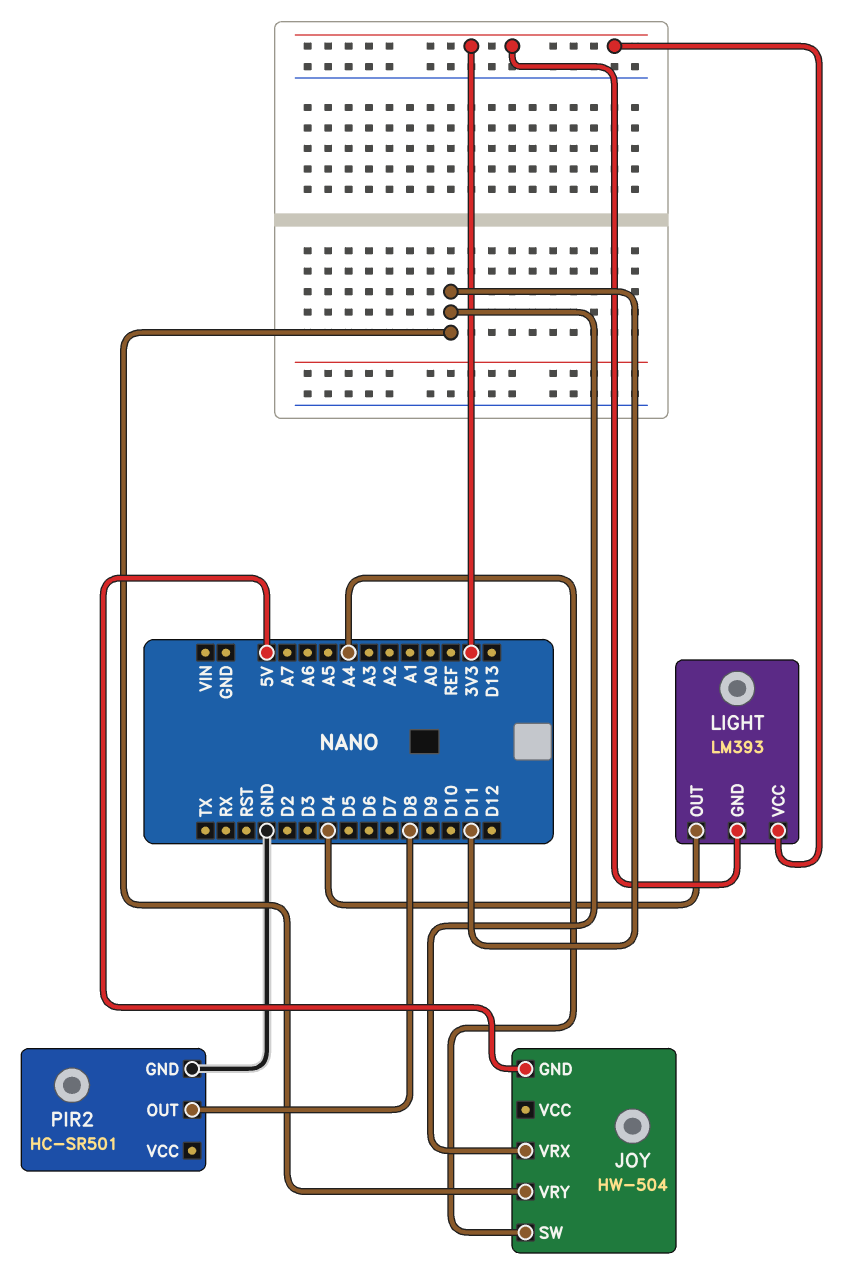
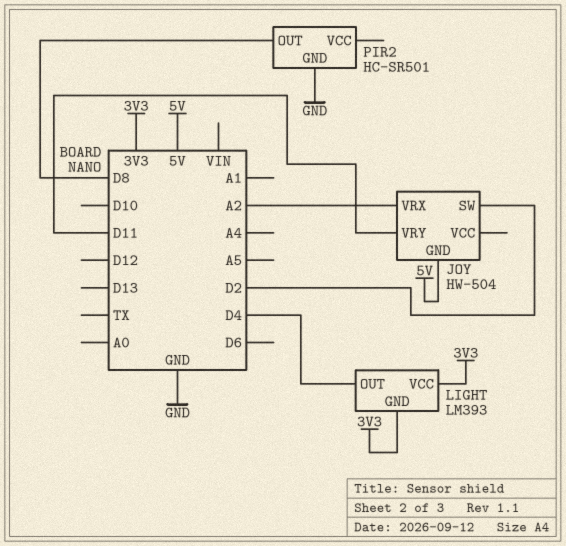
JOY pin SW: A4 -> D2
JOY pin VRX: D11 -> A2

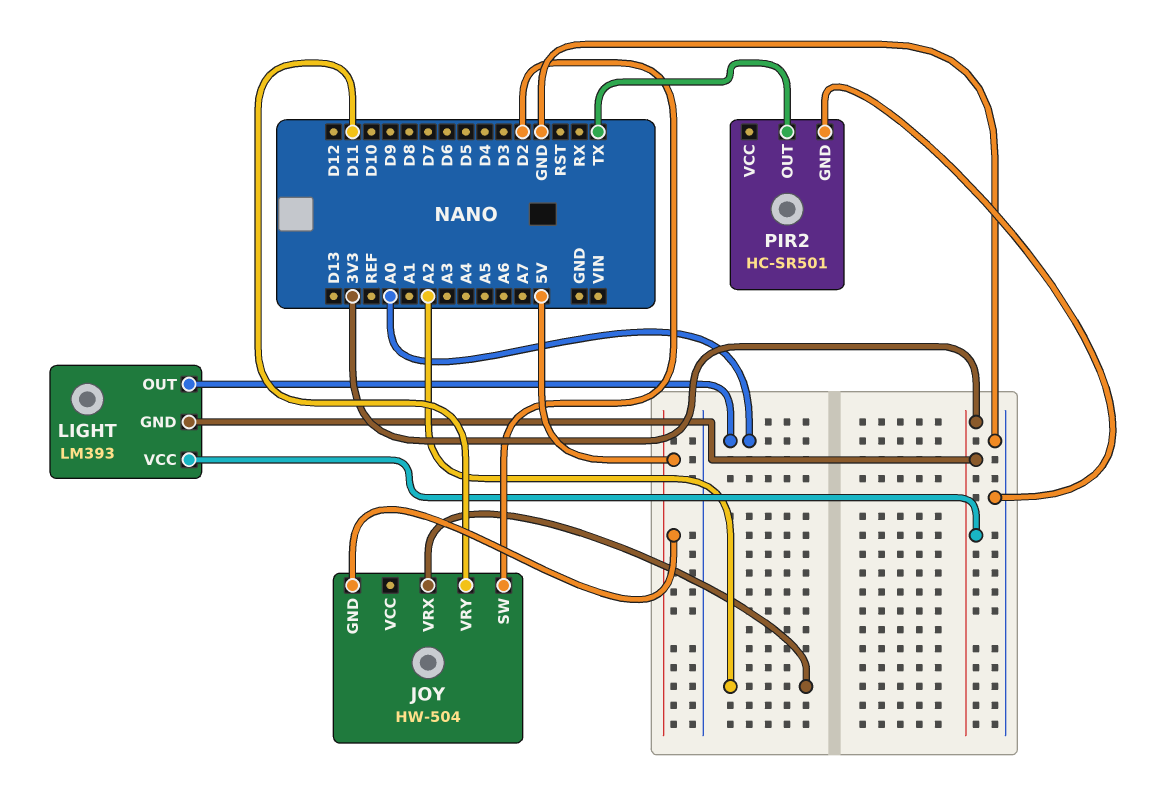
LIGHT pin OUT: D4 -> A0
PIR2 pin OUT: D8 -> TX

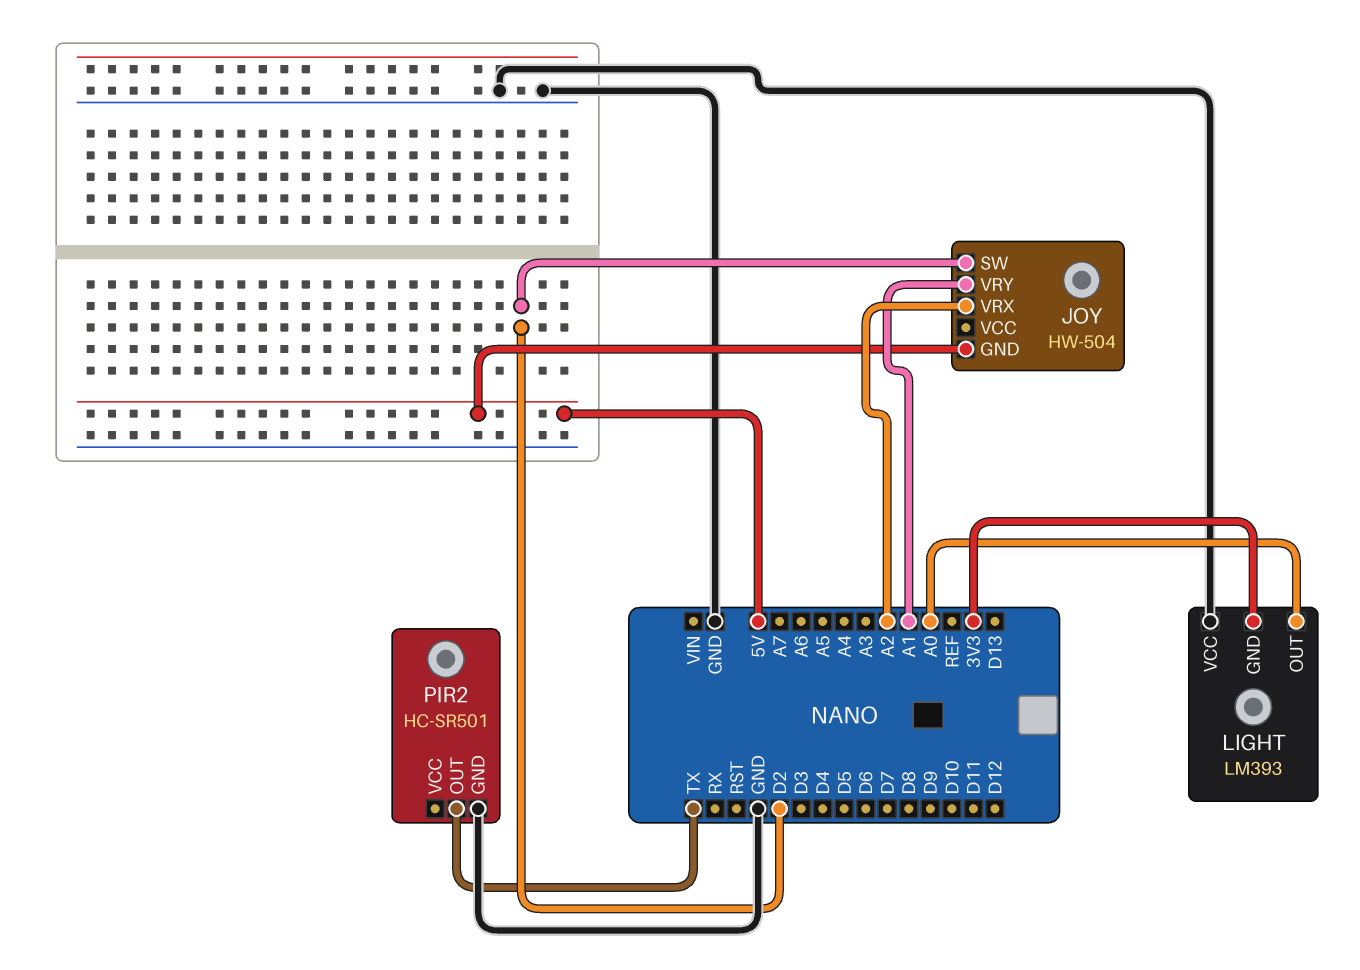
JOY pin VRY: D11 -> A1
LIGHT pin VCC: 3V3 -> GND

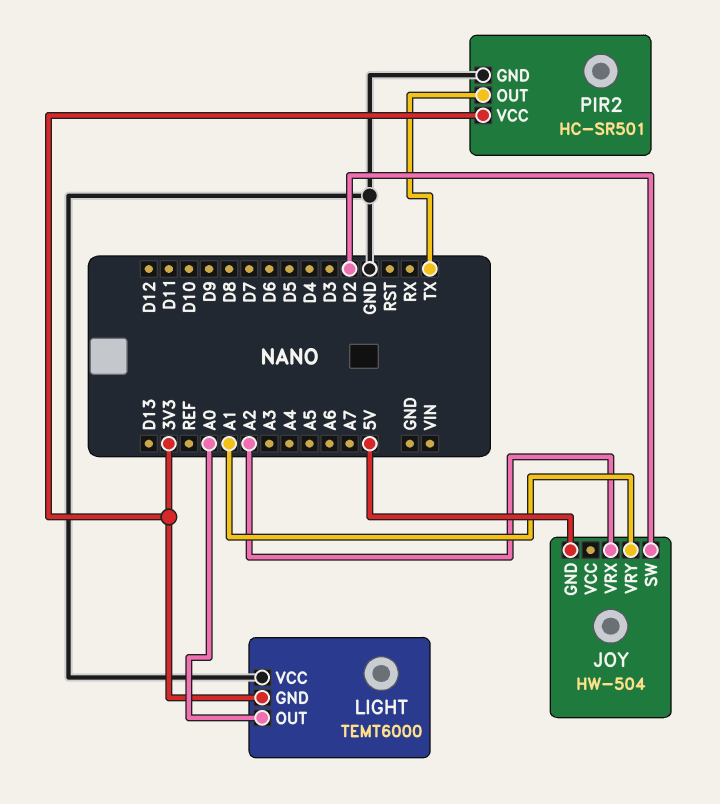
LIGHT: LM393 -> TEMT6000
PIR2 pin VCC: none -> 3V3

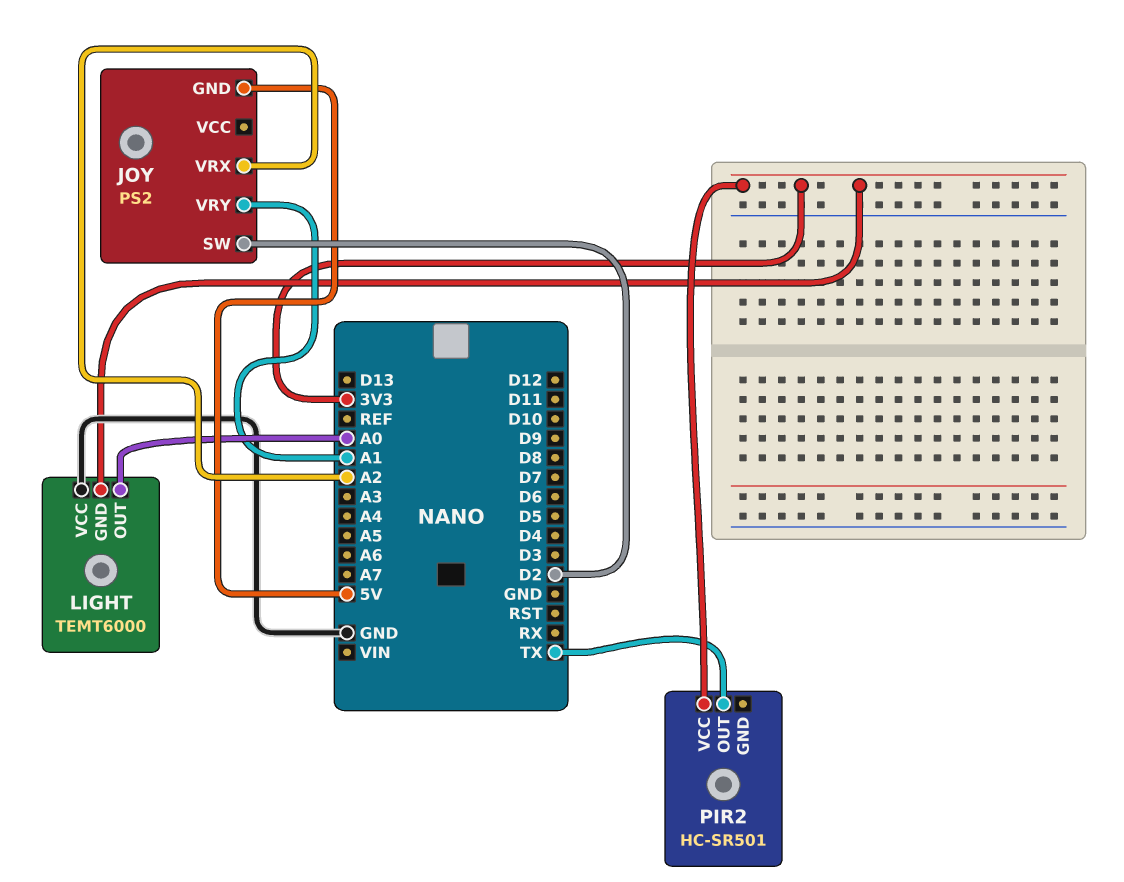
JOY: HW-504 -> PS2
PIR2 pin GND: GND -> none

